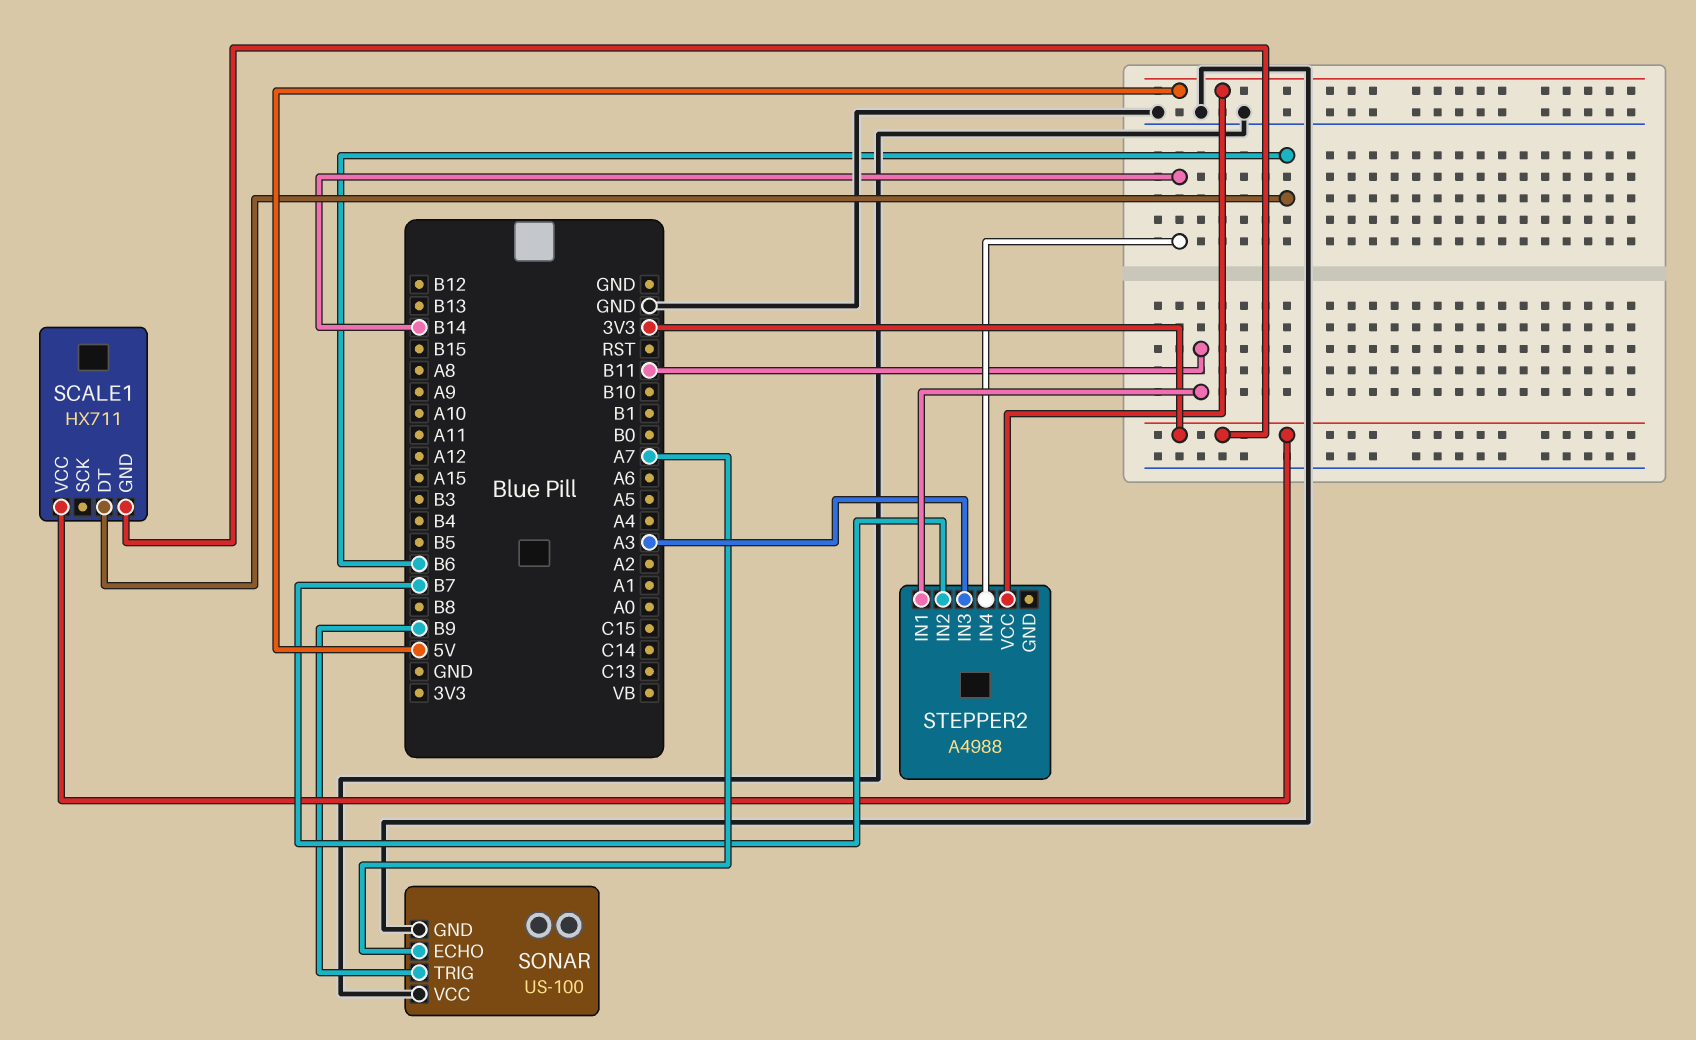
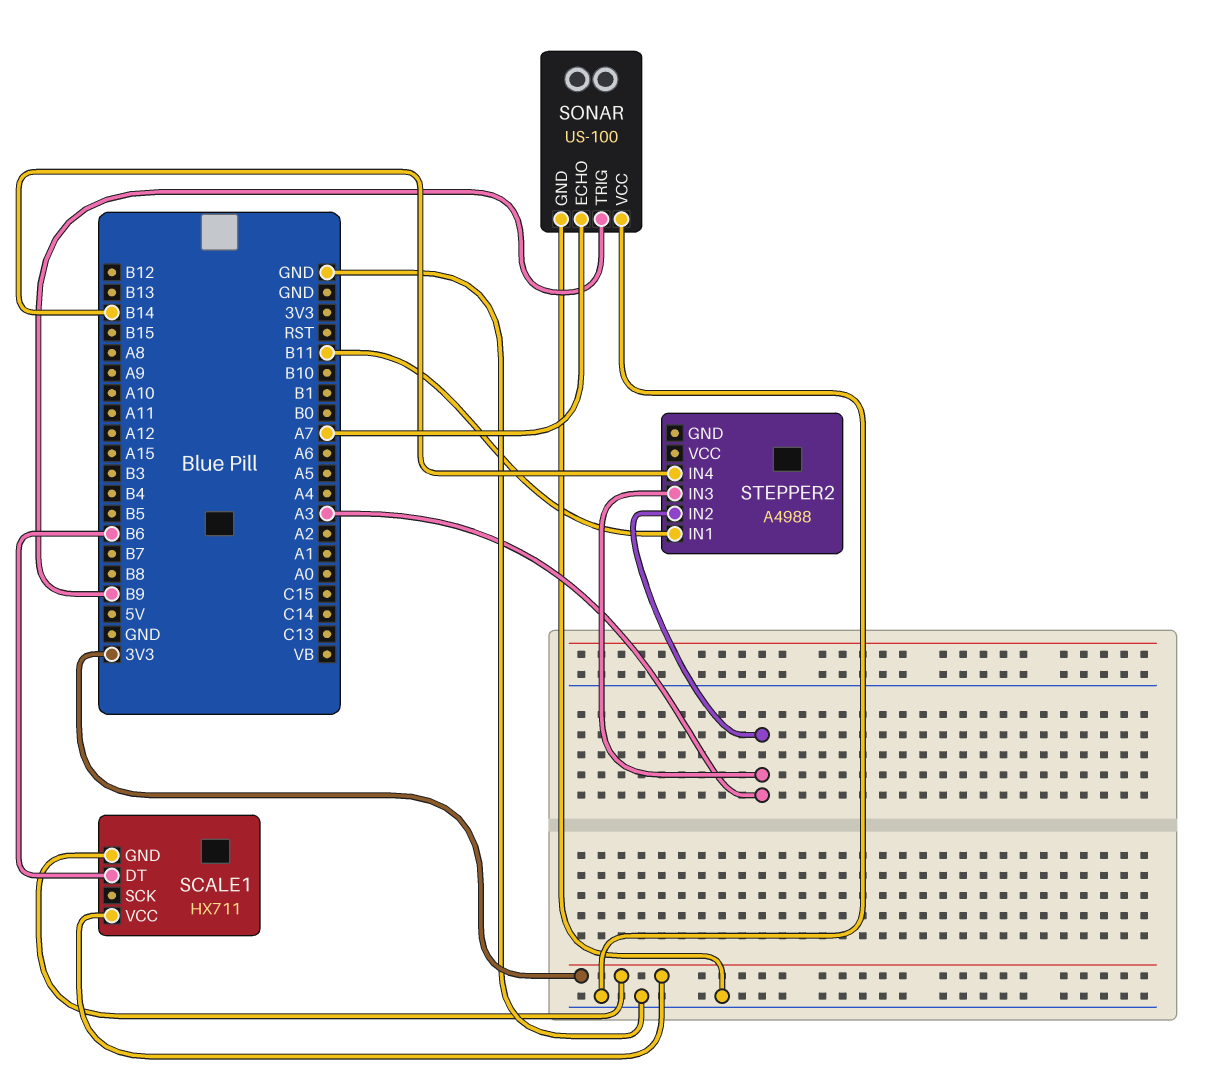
STEPPER2 pin IN2: B7 -> A3
STEPPER2 pin VCC: 5V -> none

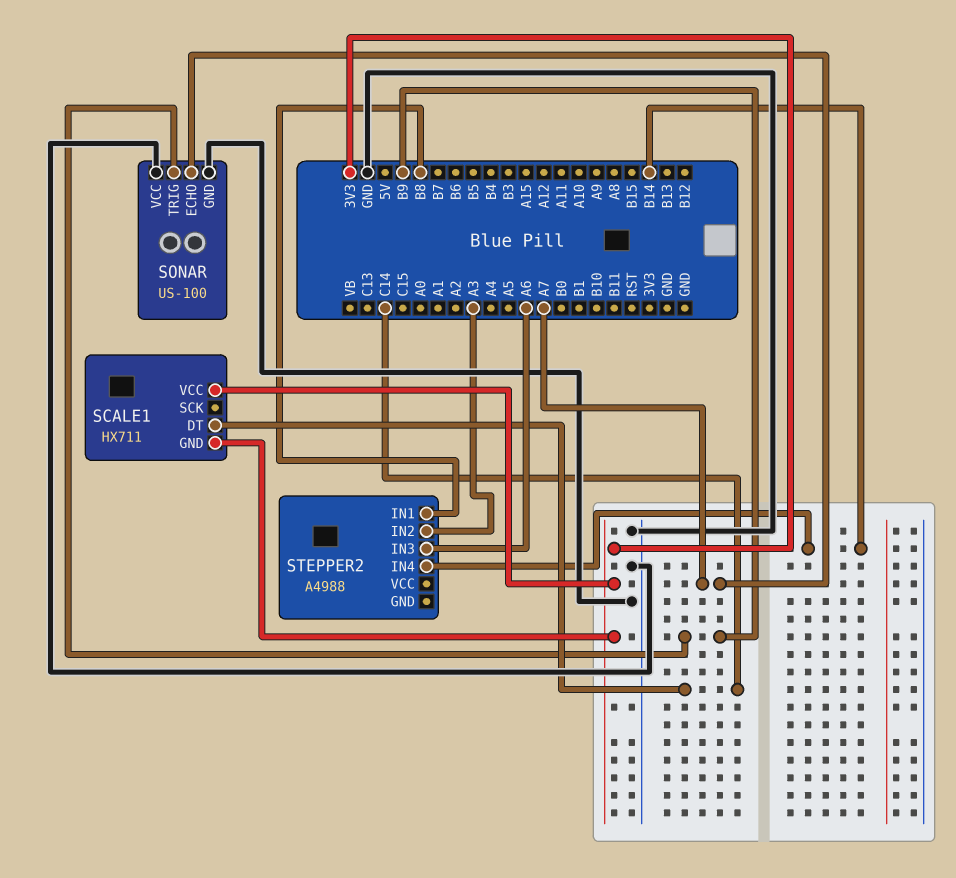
SCALE1 pin DT: B6 -> C14
STEPPER2 pin IN1: B11 -> B8
STEPPER2 pin IN3: A3 -> A6

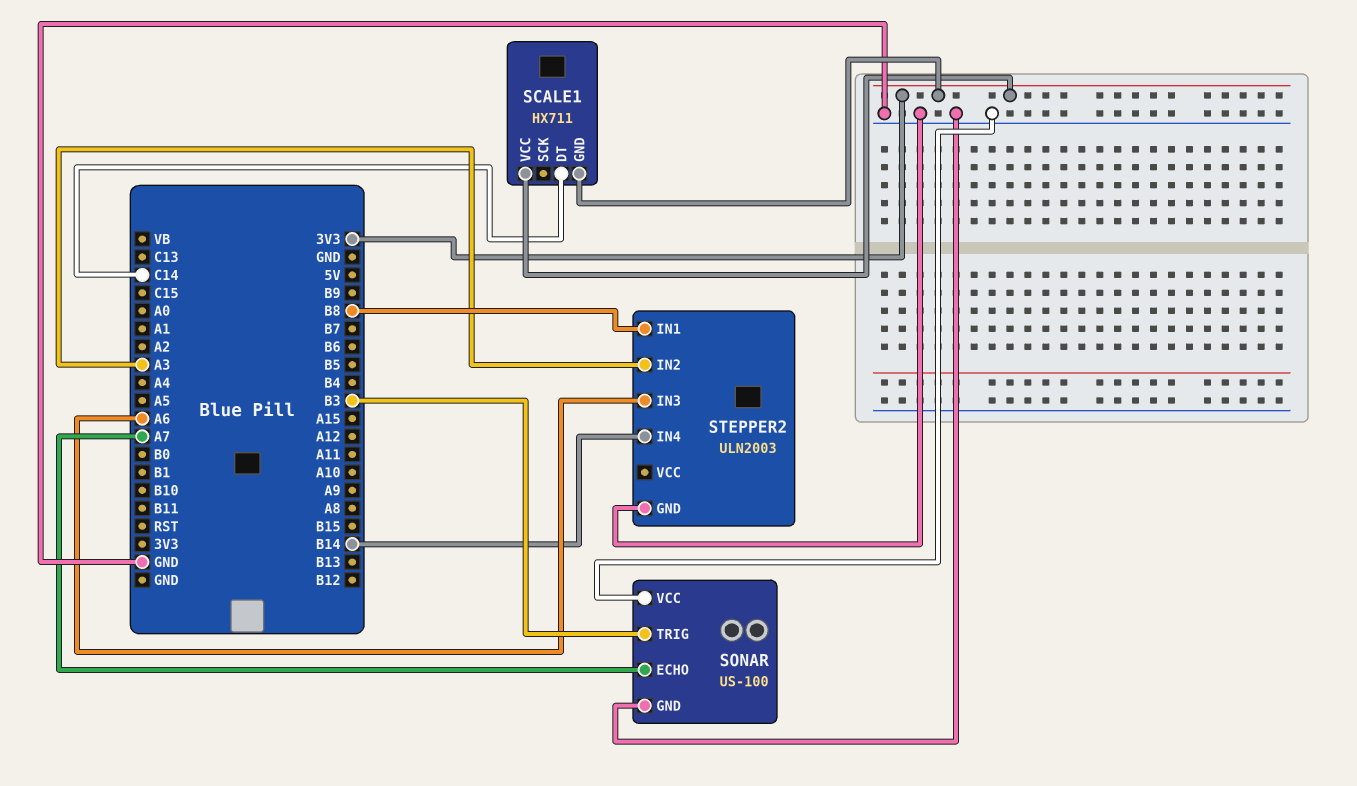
SONAR pin TRIG: B9 -> B3
STEPPER2: A4988 -> ULN2003
STEPPER2 pin GND: none -> GND

